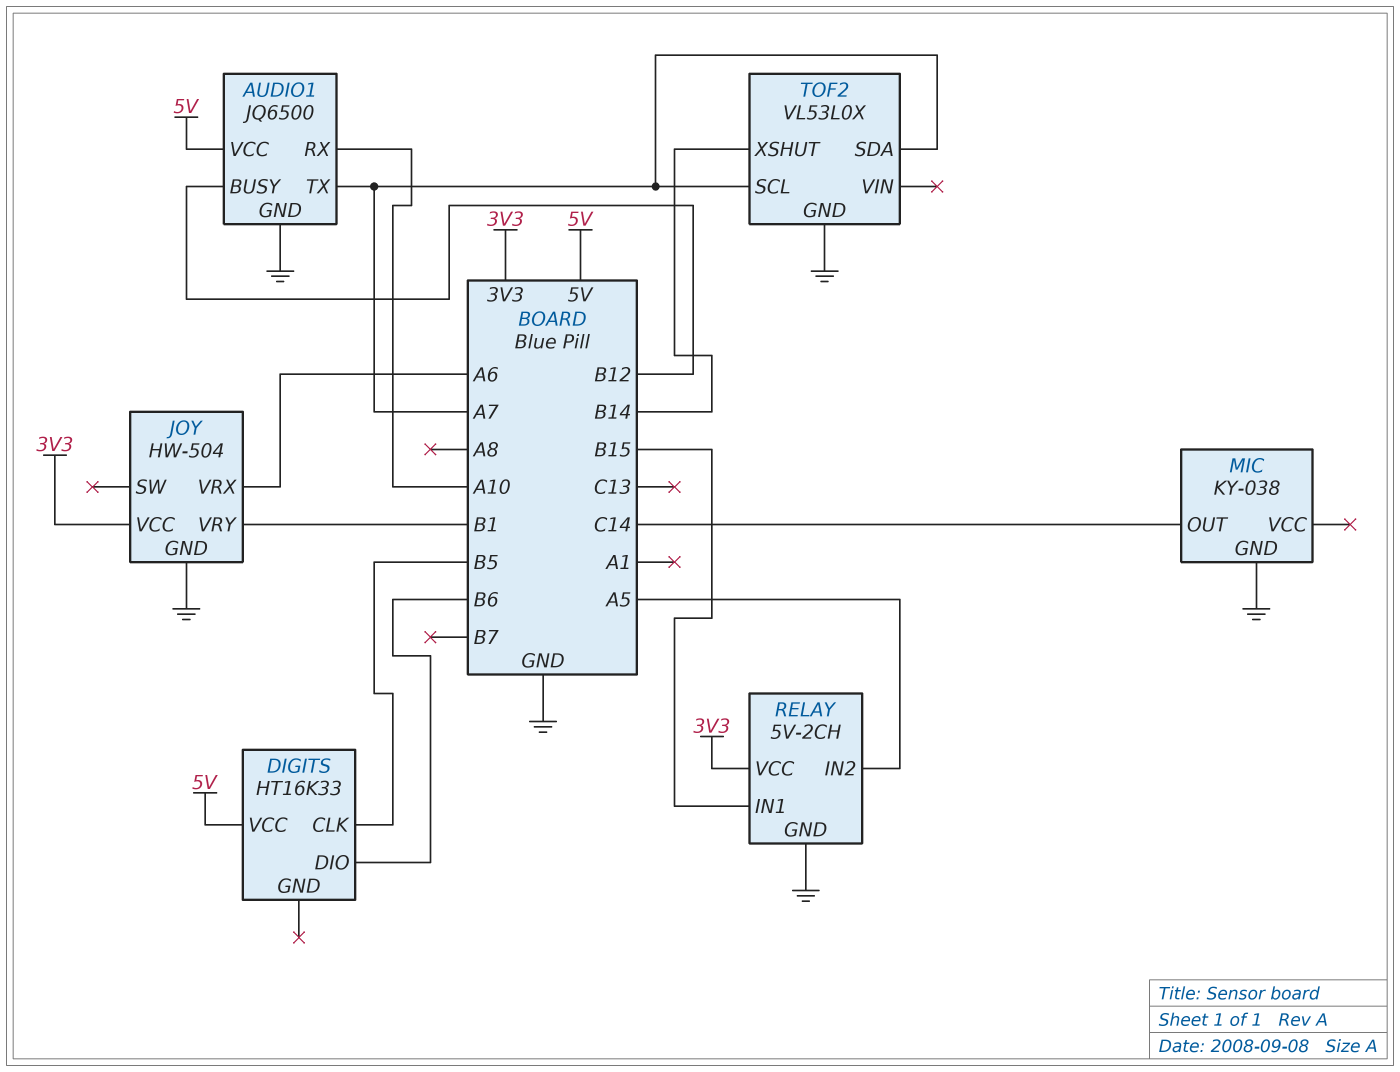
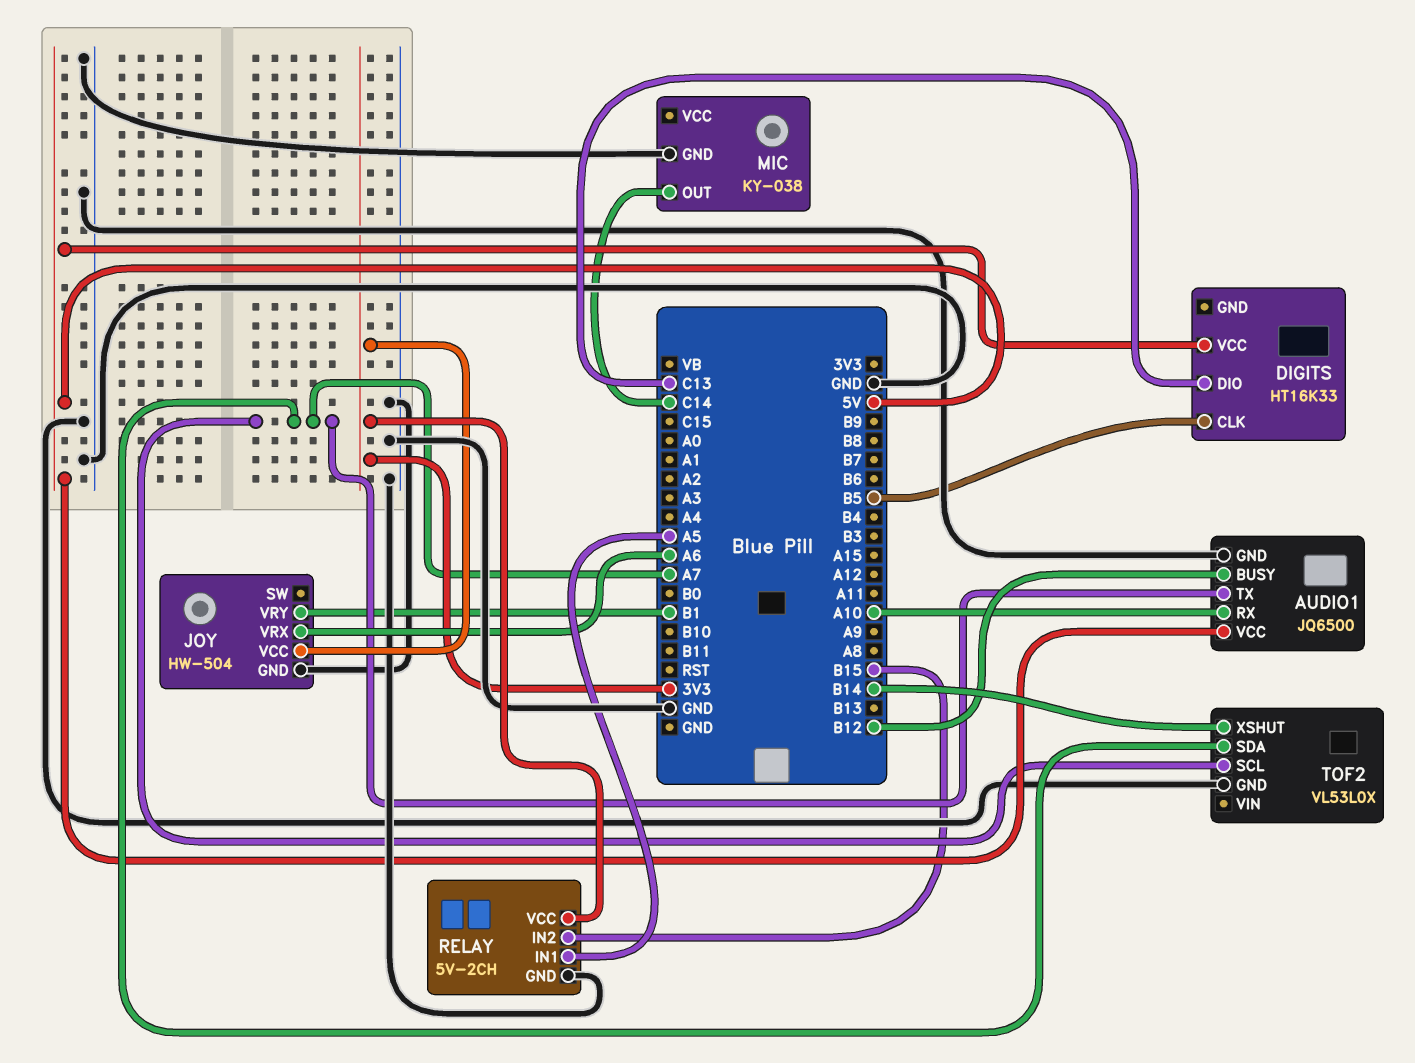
DIGITS pin DIO: B6 -> C13
RELAY pin IN1: B15 -> A5
RELAY pin IN2: A5 -> B15

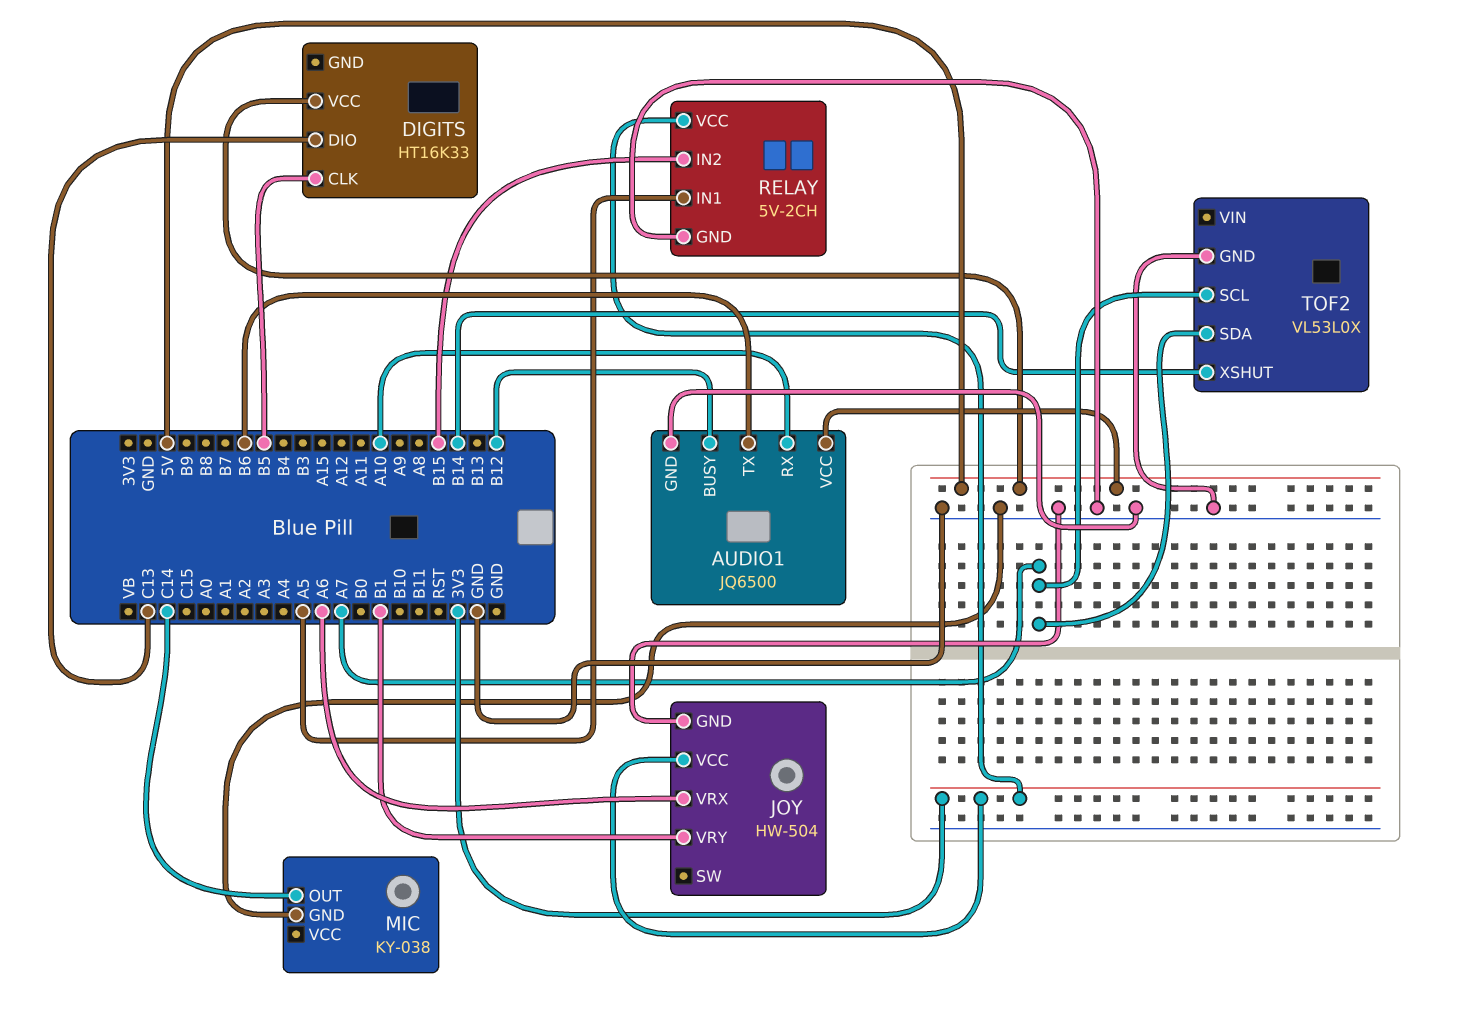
AUDIO1 pin TX: A7 -> B6

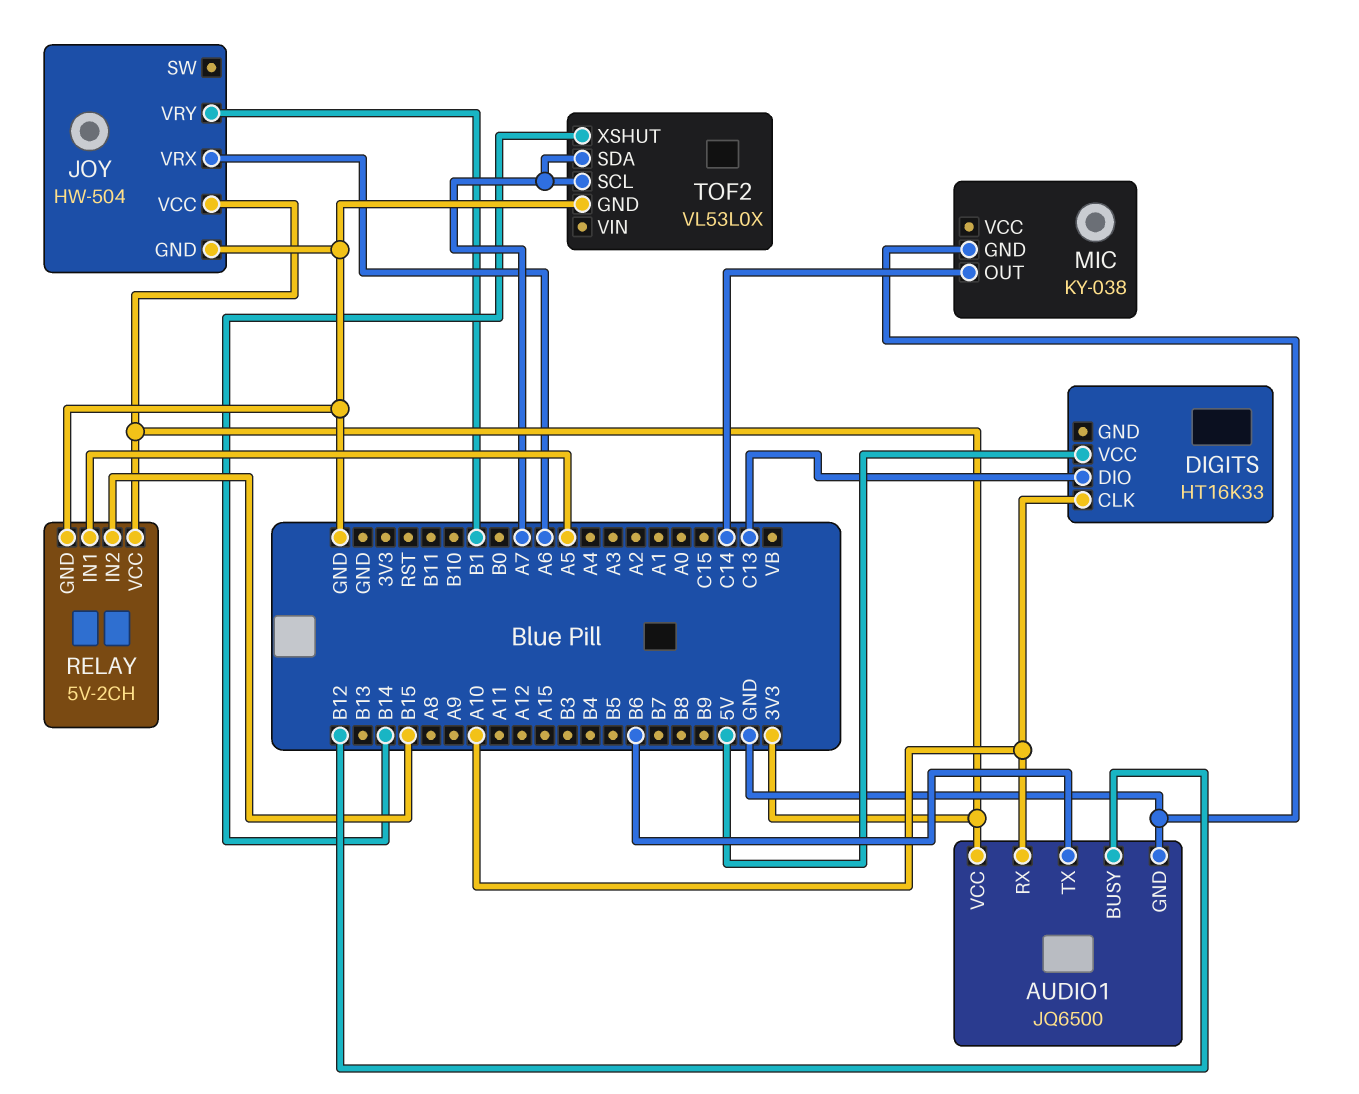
AUDIO1 pin VCC: 5V -> 3V3
DIGITS pin CLK: B5 -> A10

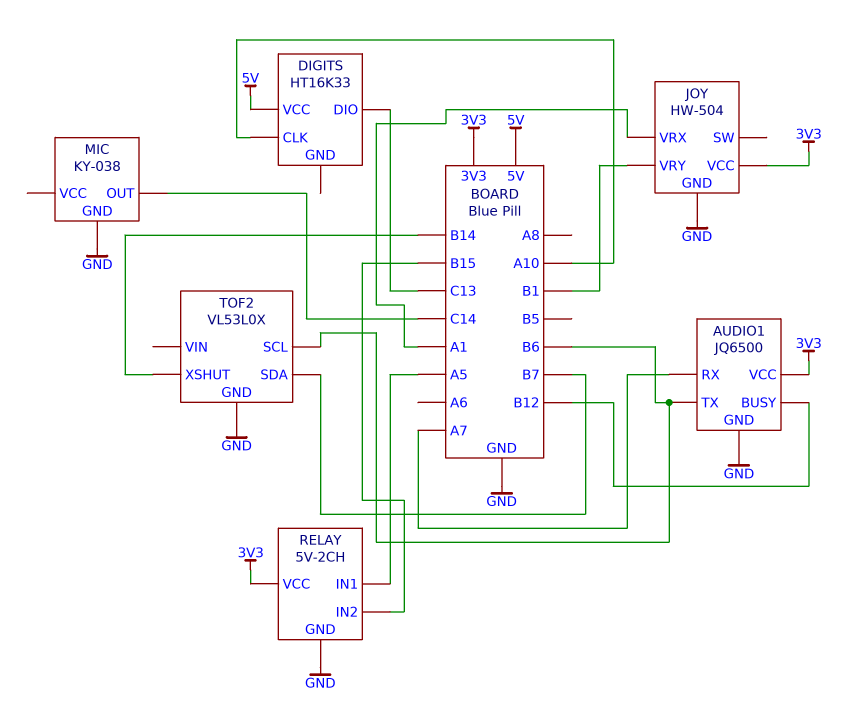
AUDIO1 pin RX: A10 -> A7
JOY pin VRX: A6 -> A1
TOF2 pin SCL: A7 -> B6
TOF2 pin SDA: A7 -> B7

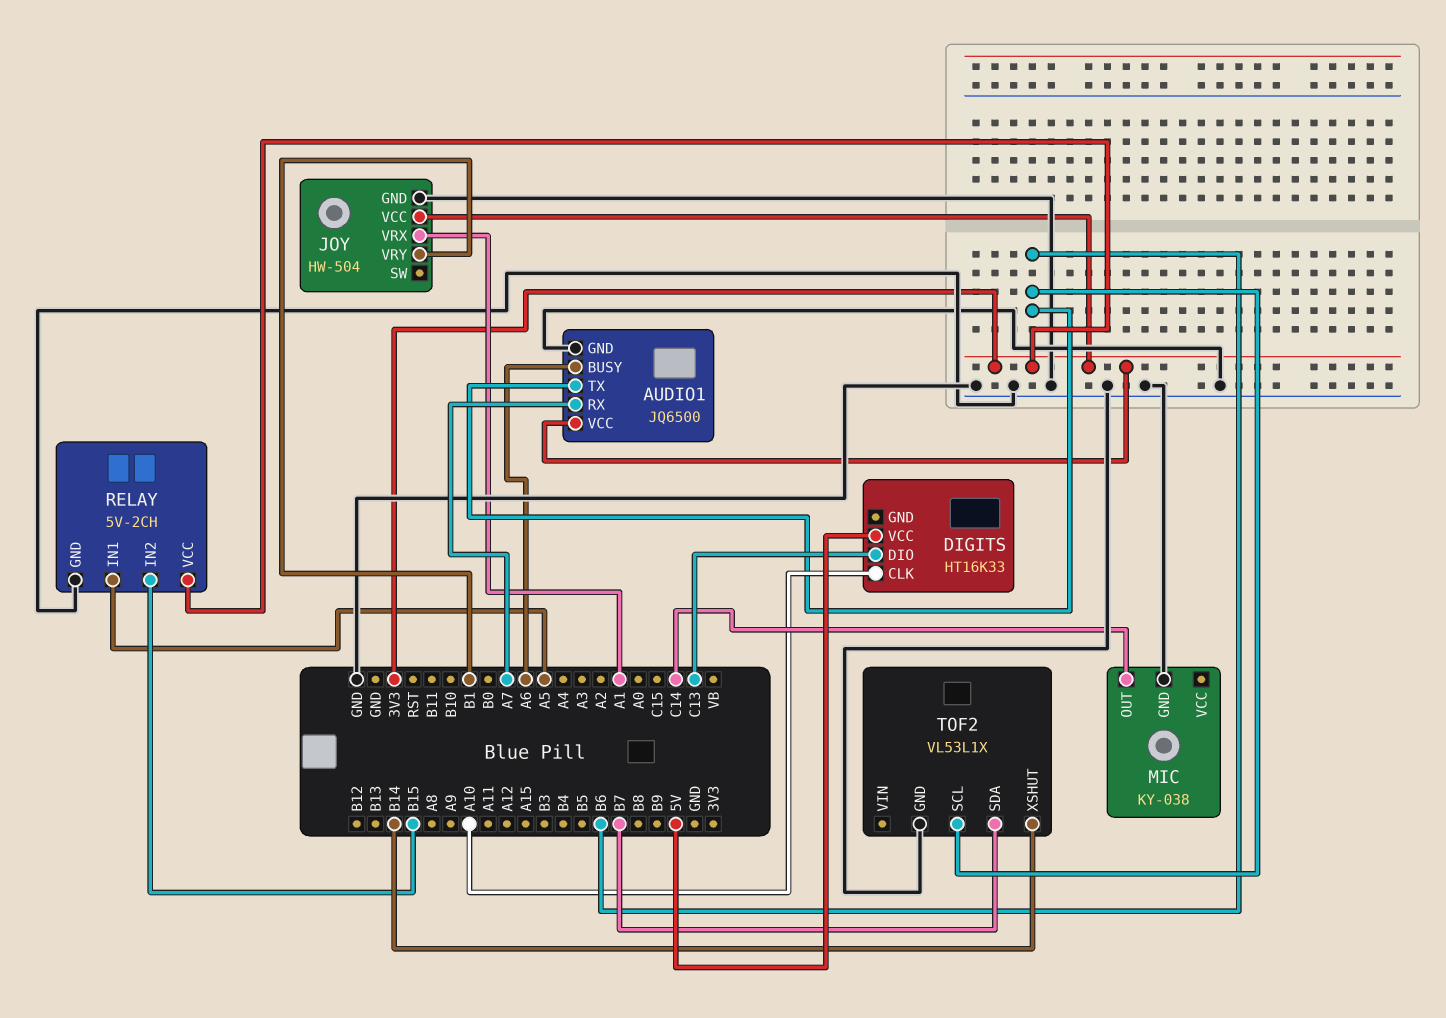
AUDIO1 pin BUSY: B12 -> A6
TOF2: VL53L0X -> VL53L1X

